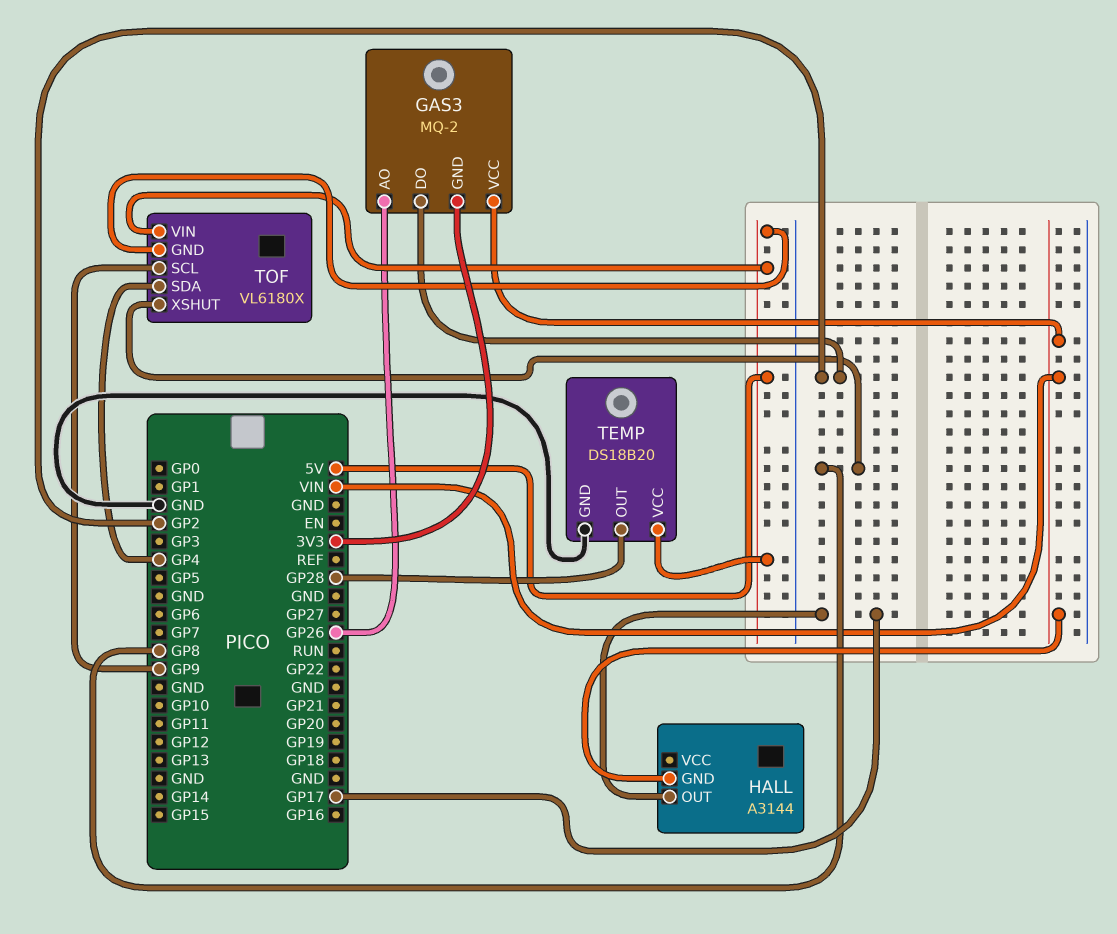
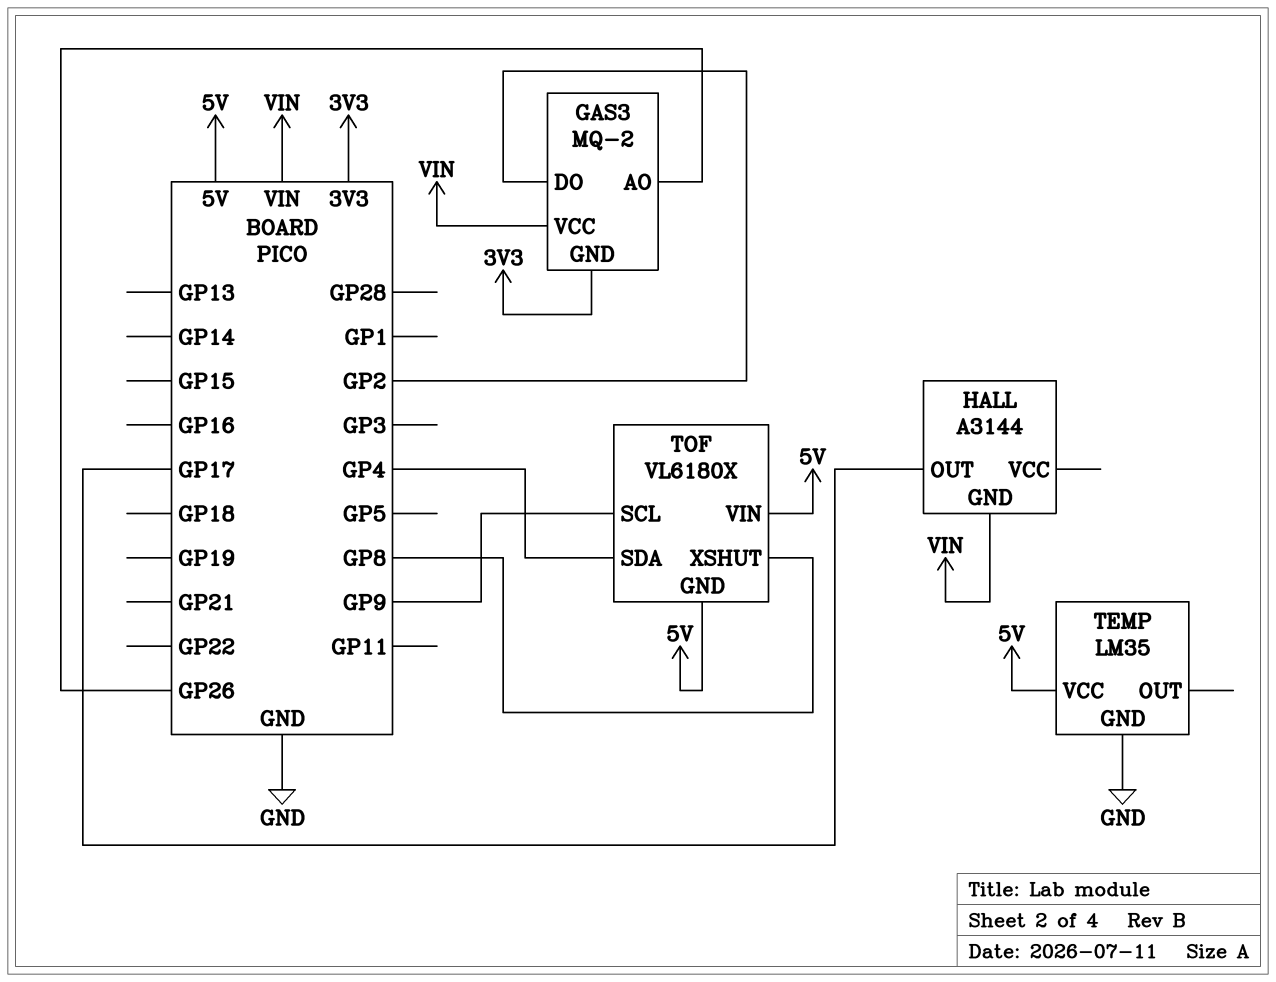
TEMP: DS18B20 -> LM35
TEMP pin OUT: GP28 -> none

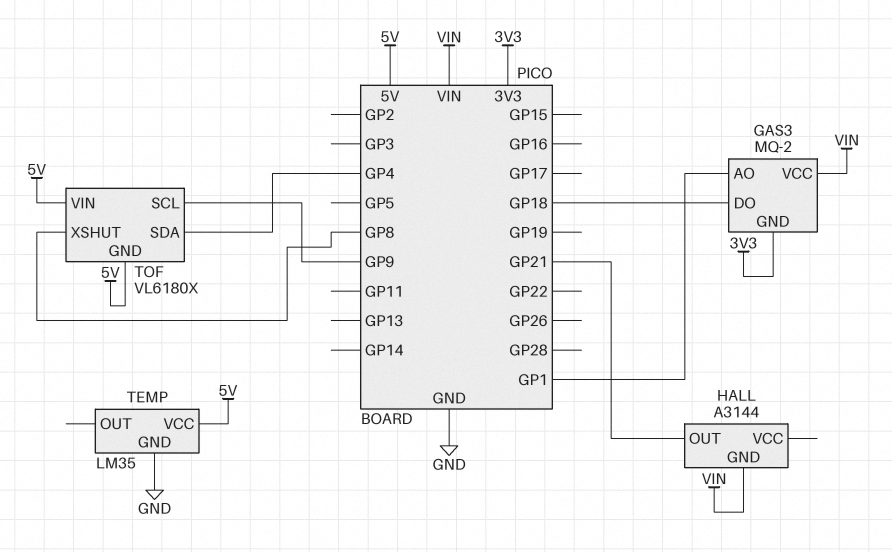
GAS3 pin AO: GP26 -> GP1
GAS3 pin DO: GP2 -> GP18
HALL pin OUT: GP17 -> GP21

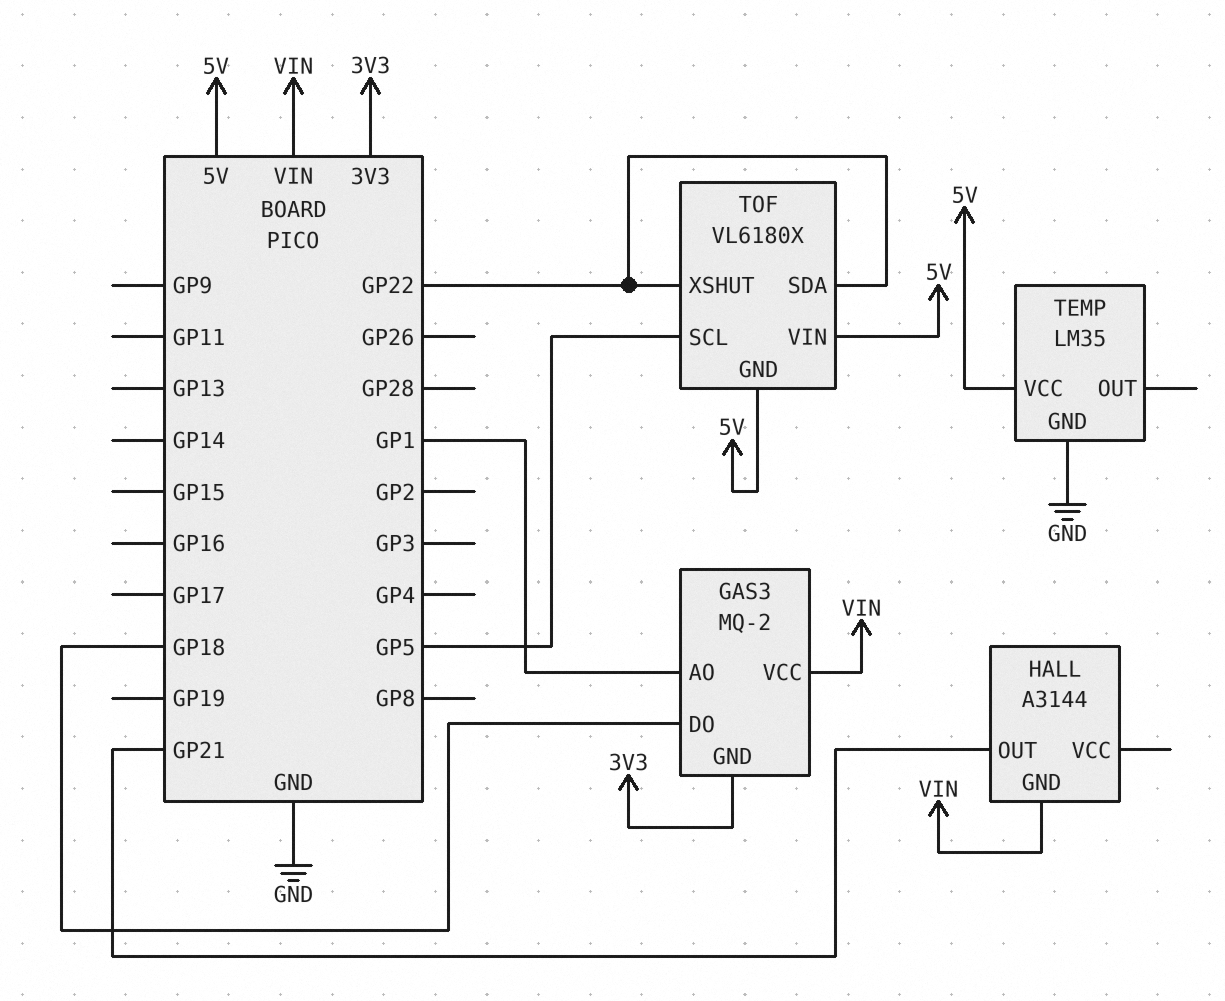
TOF pin SCL: GP9 -> GP5
TOF pin SDA: GP4 -> GP22
TOF pin XSHUT: GP8 -> GP22

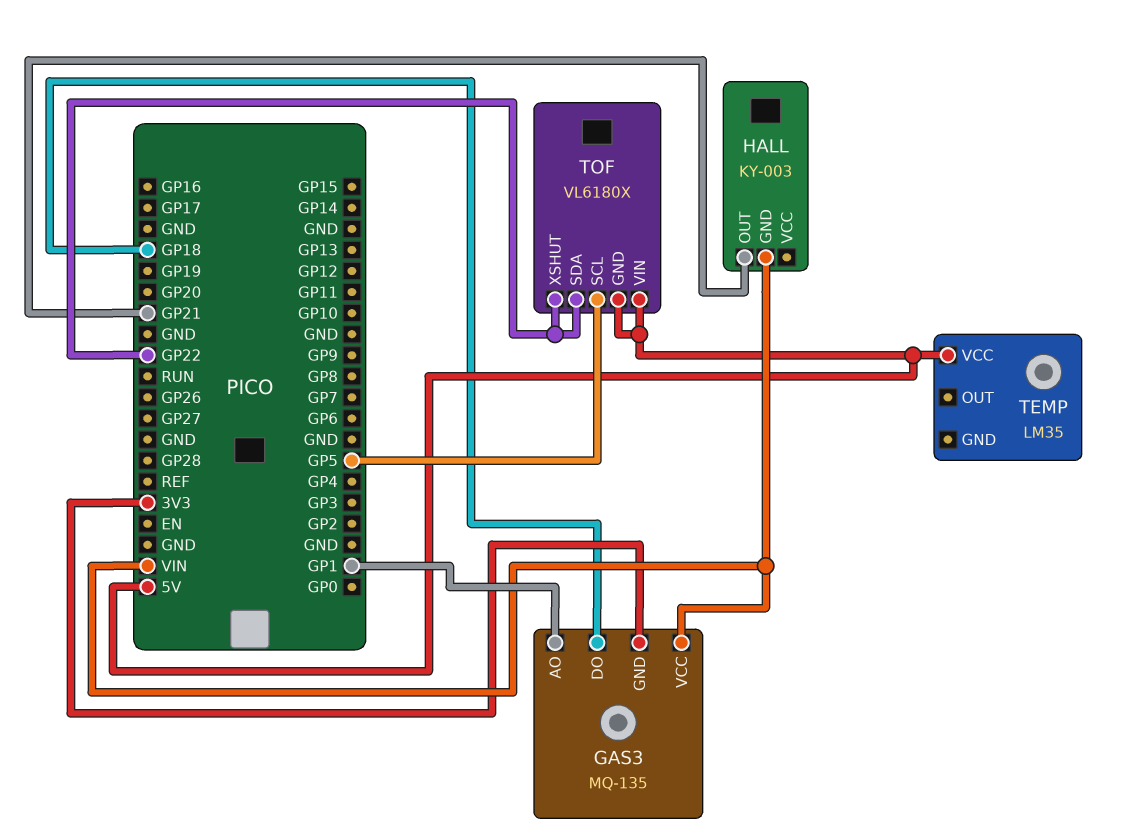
GAS3: MQ-2 -> MQ-135
HALL: A3144 -> KY-003
TEMP pin GND: GND -> none

